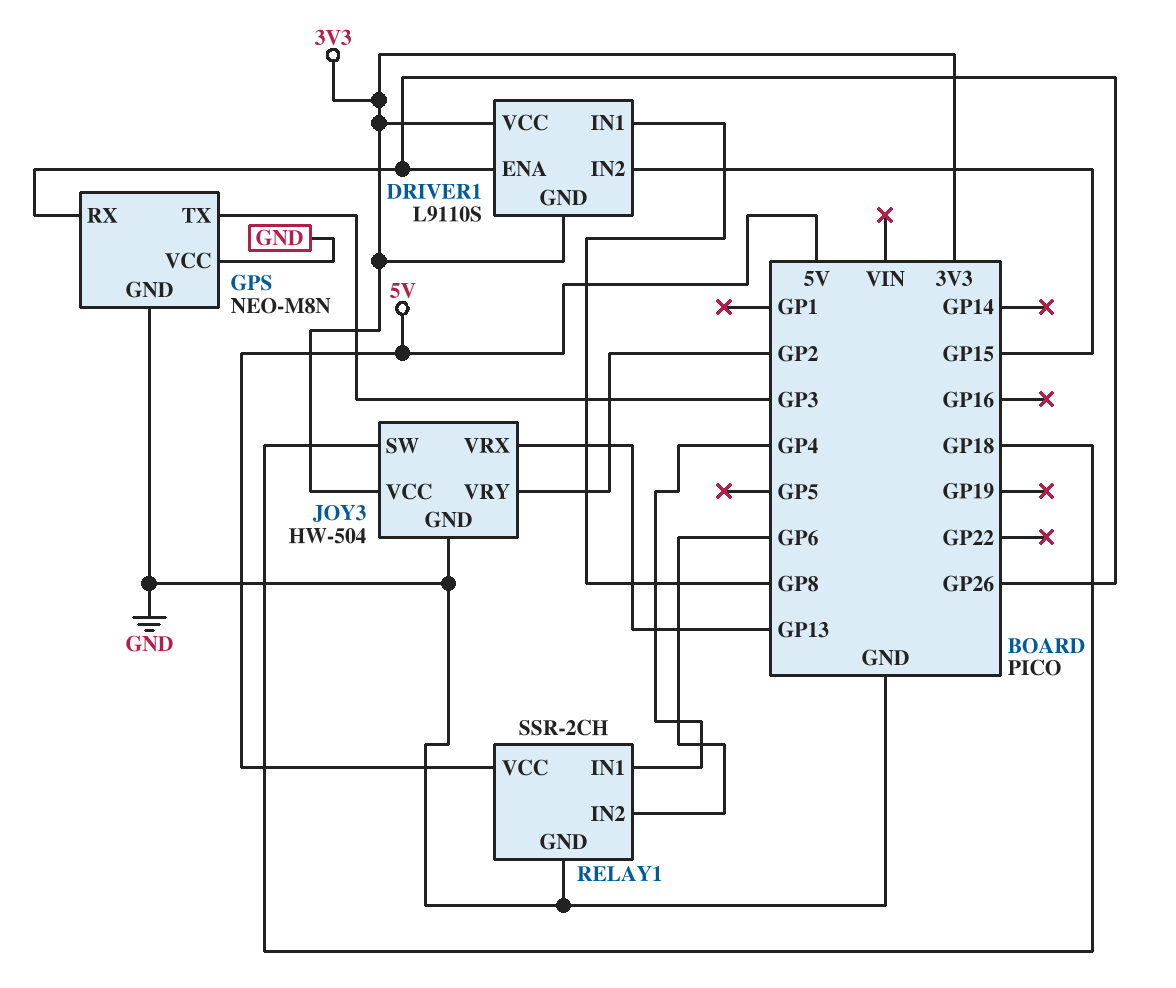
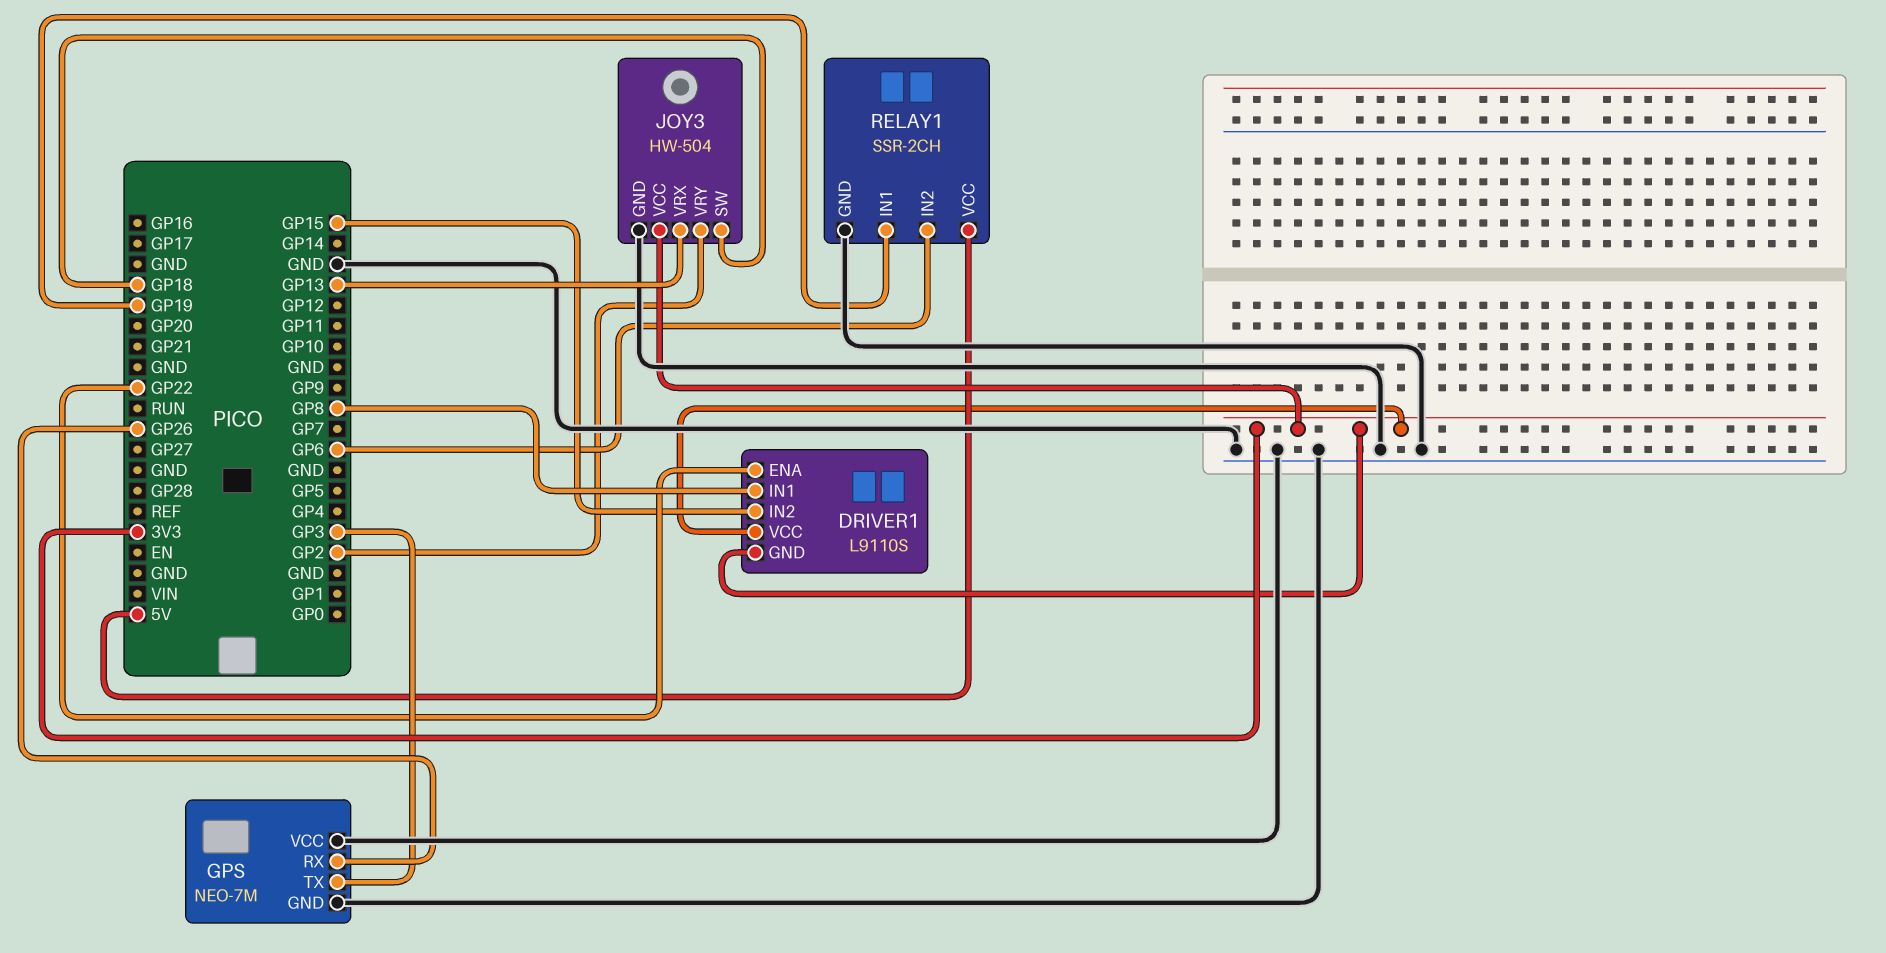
DRIVER1 pin ENA: GP26 -> GP22
GPS: NEO-M8N -> NEO-7M
RELAY1 pin IN1: GP4 -> GP19

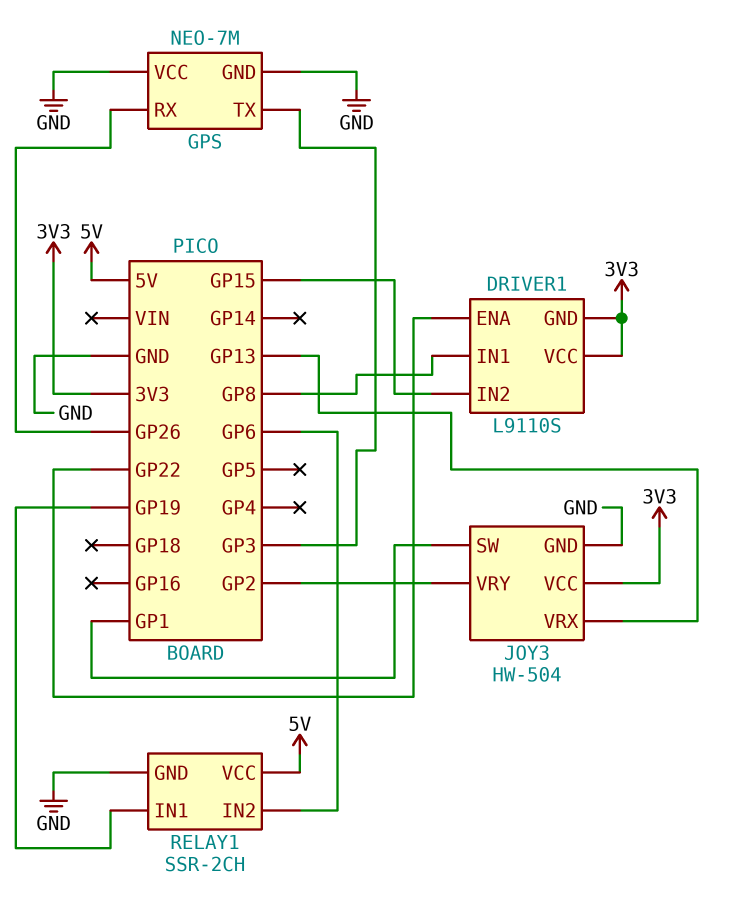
JOY3 pin SW: GP18 -> GP1

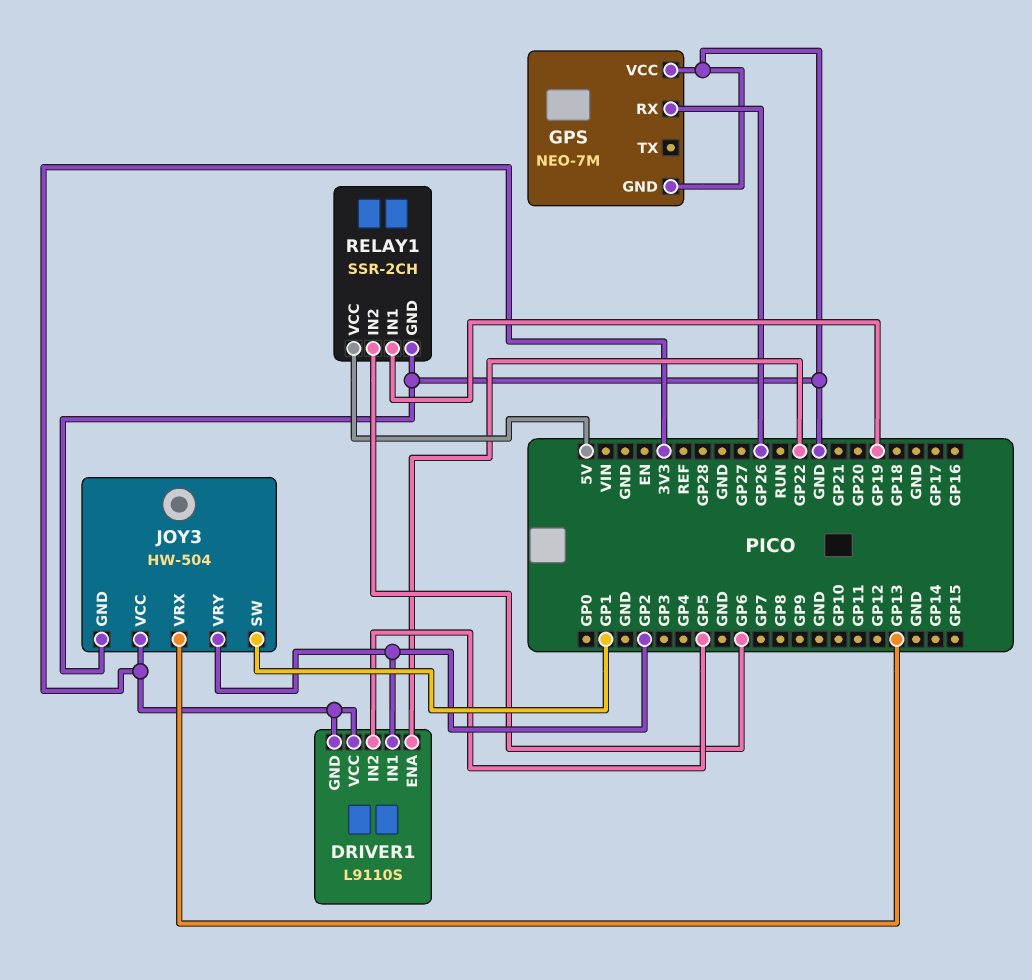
DRIVER1 pin IN1: GP8 -> GP2
DRIVER1 pin IN2: GP15 -> GP5
GPS pin TX: GP3 -> none

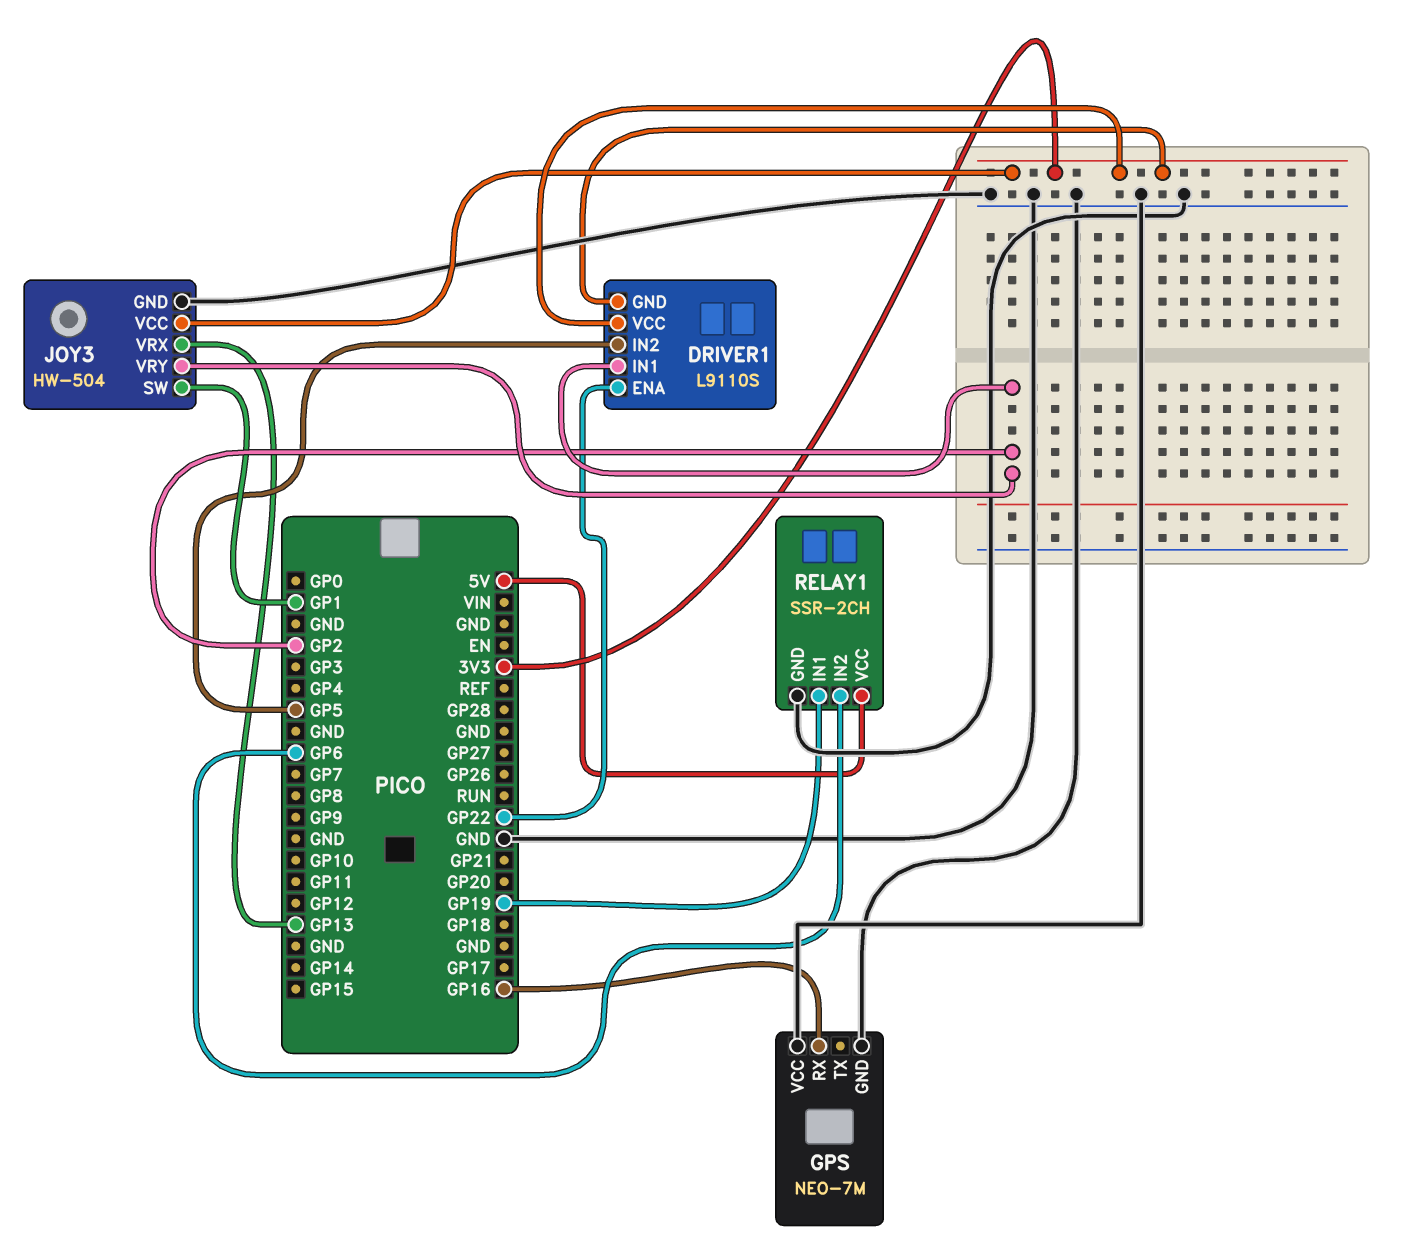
GPS pin RX: GP26 -> GP16

